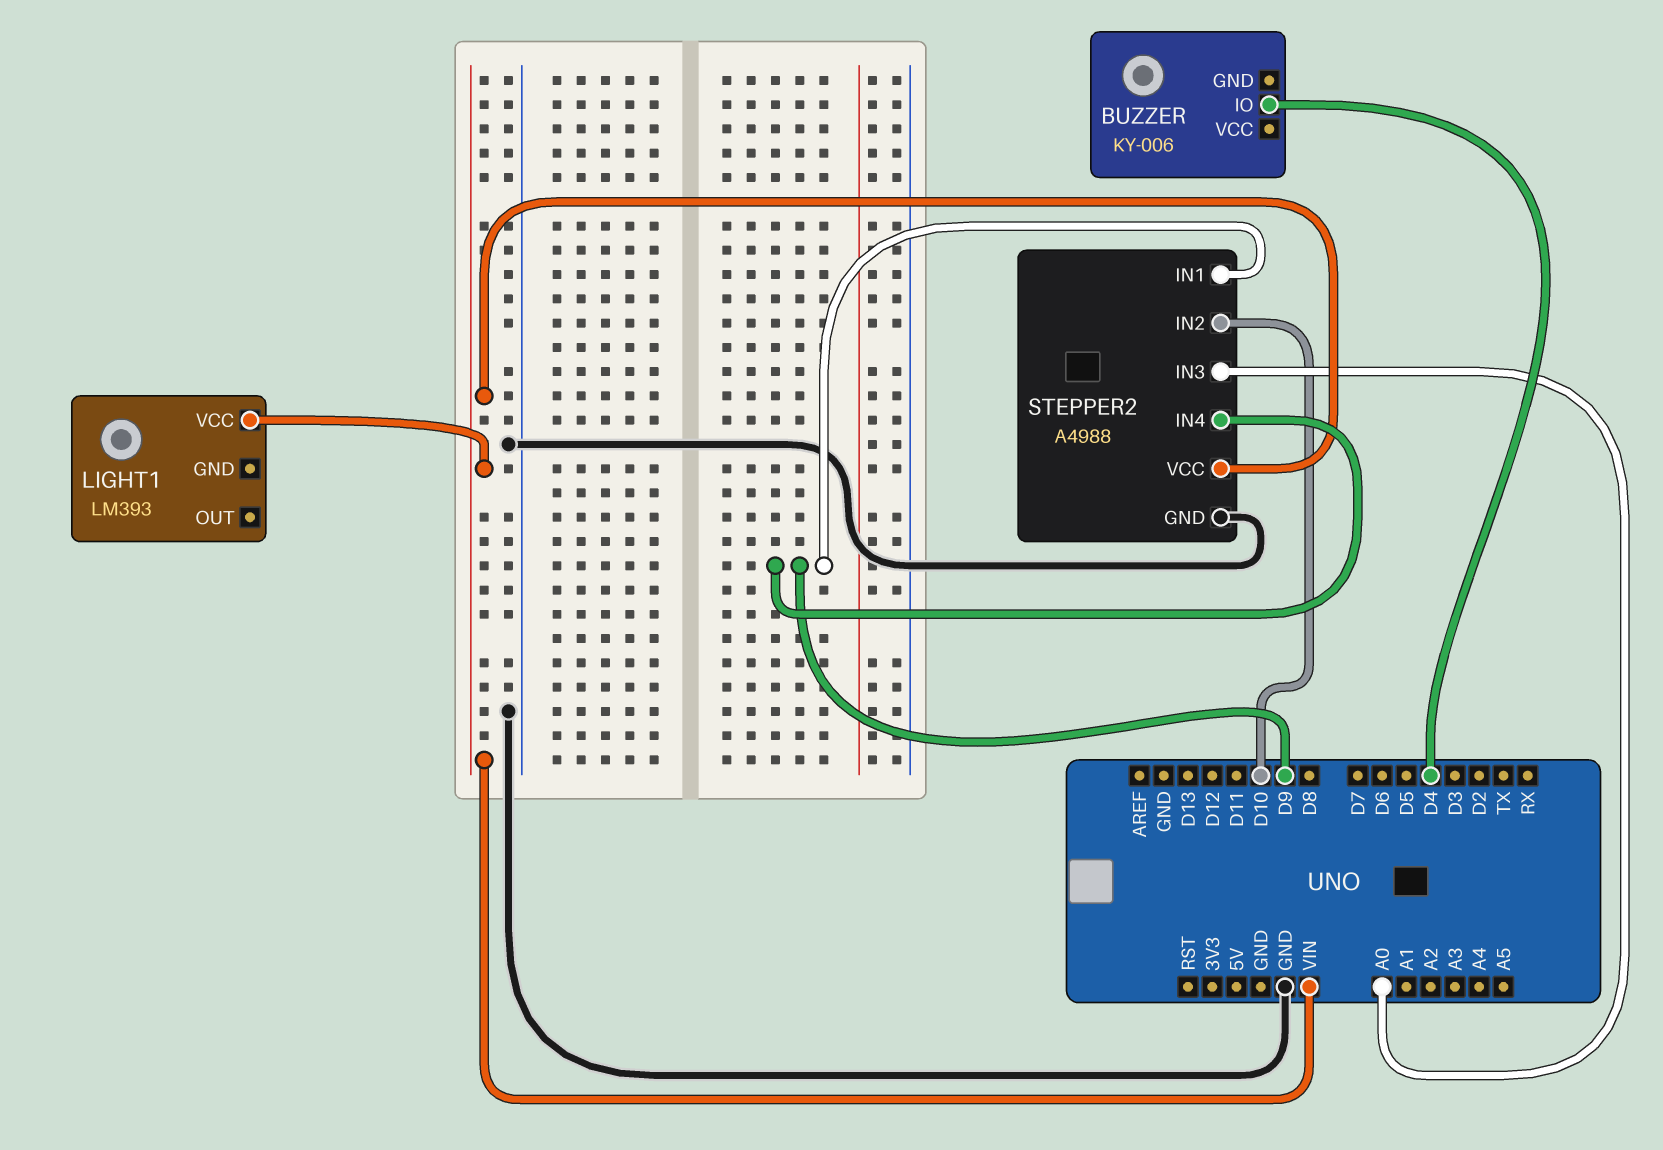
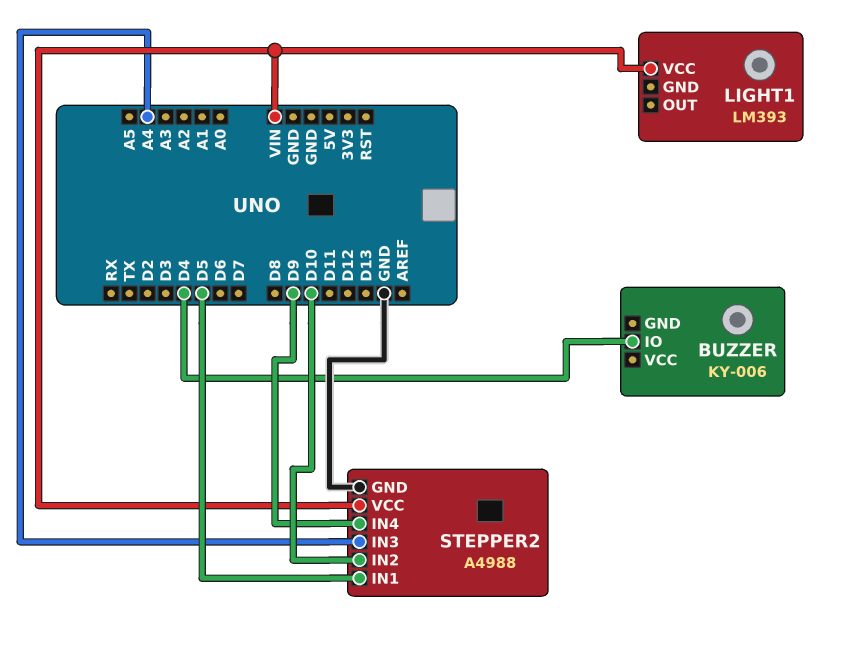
STEPPER2 pin IN1: D9 -> D5
STEPPER2 pin IN3: A0 -> A4

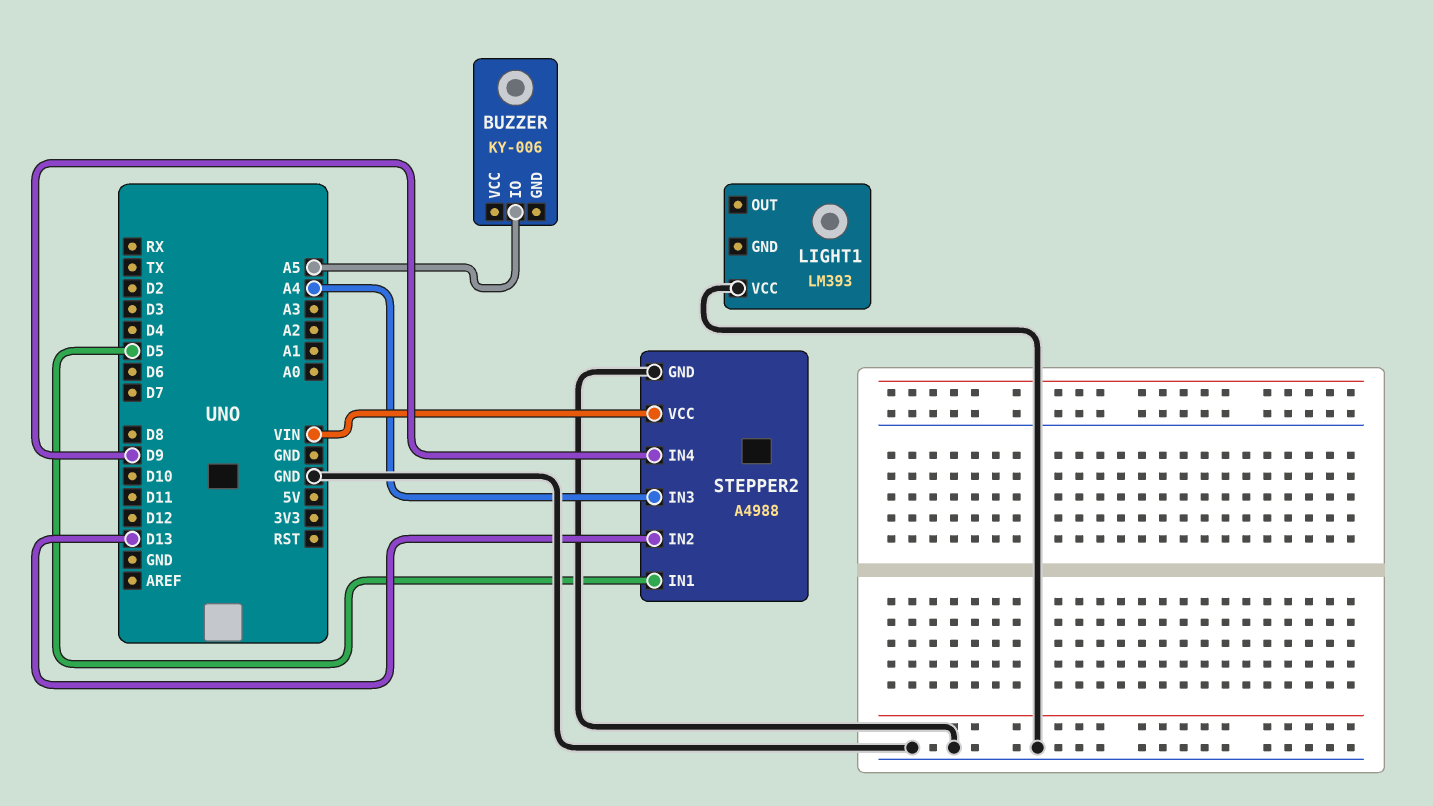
BUZZER pin IO: D4 -> A5
LIGHT1 pin VCC: VIN -> GND
STEPPER2 pin IN2: D10 -> D13

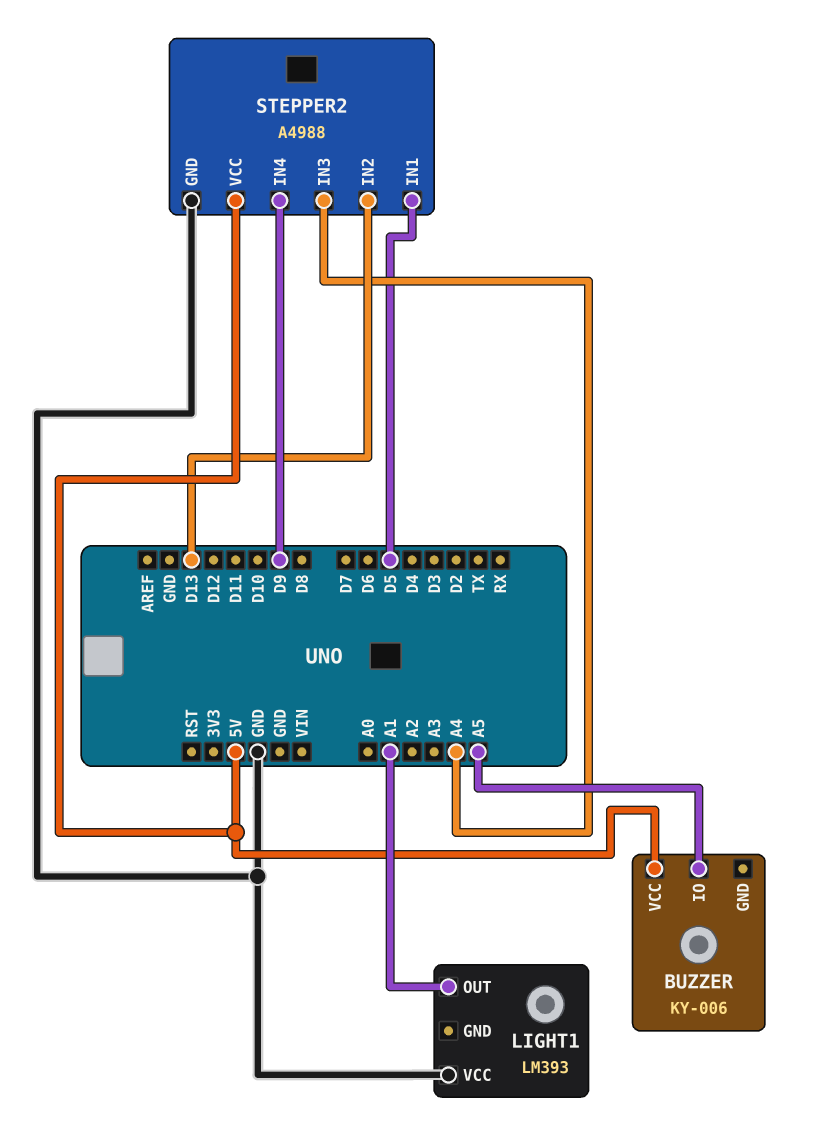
BUZZER pin VCC: none -> 5V
LIGHT1 pin OUT: none -> A1
STEPPER2 pin VCC: VIN -> 5V

